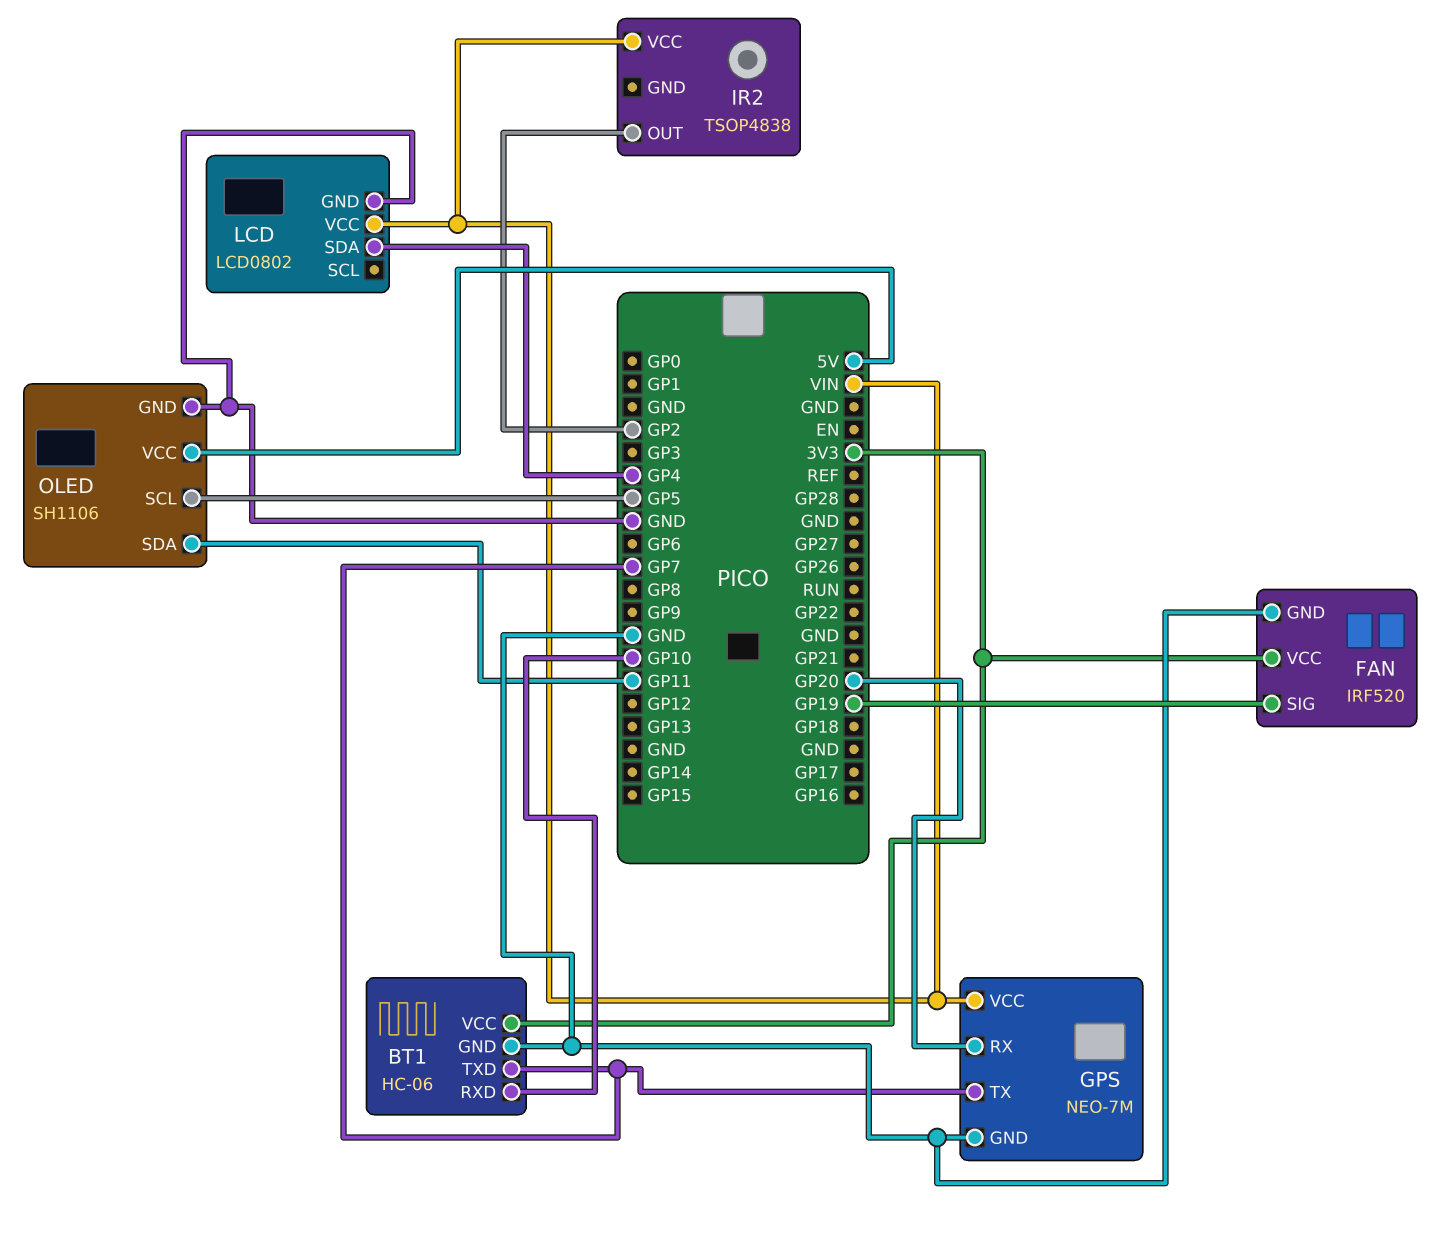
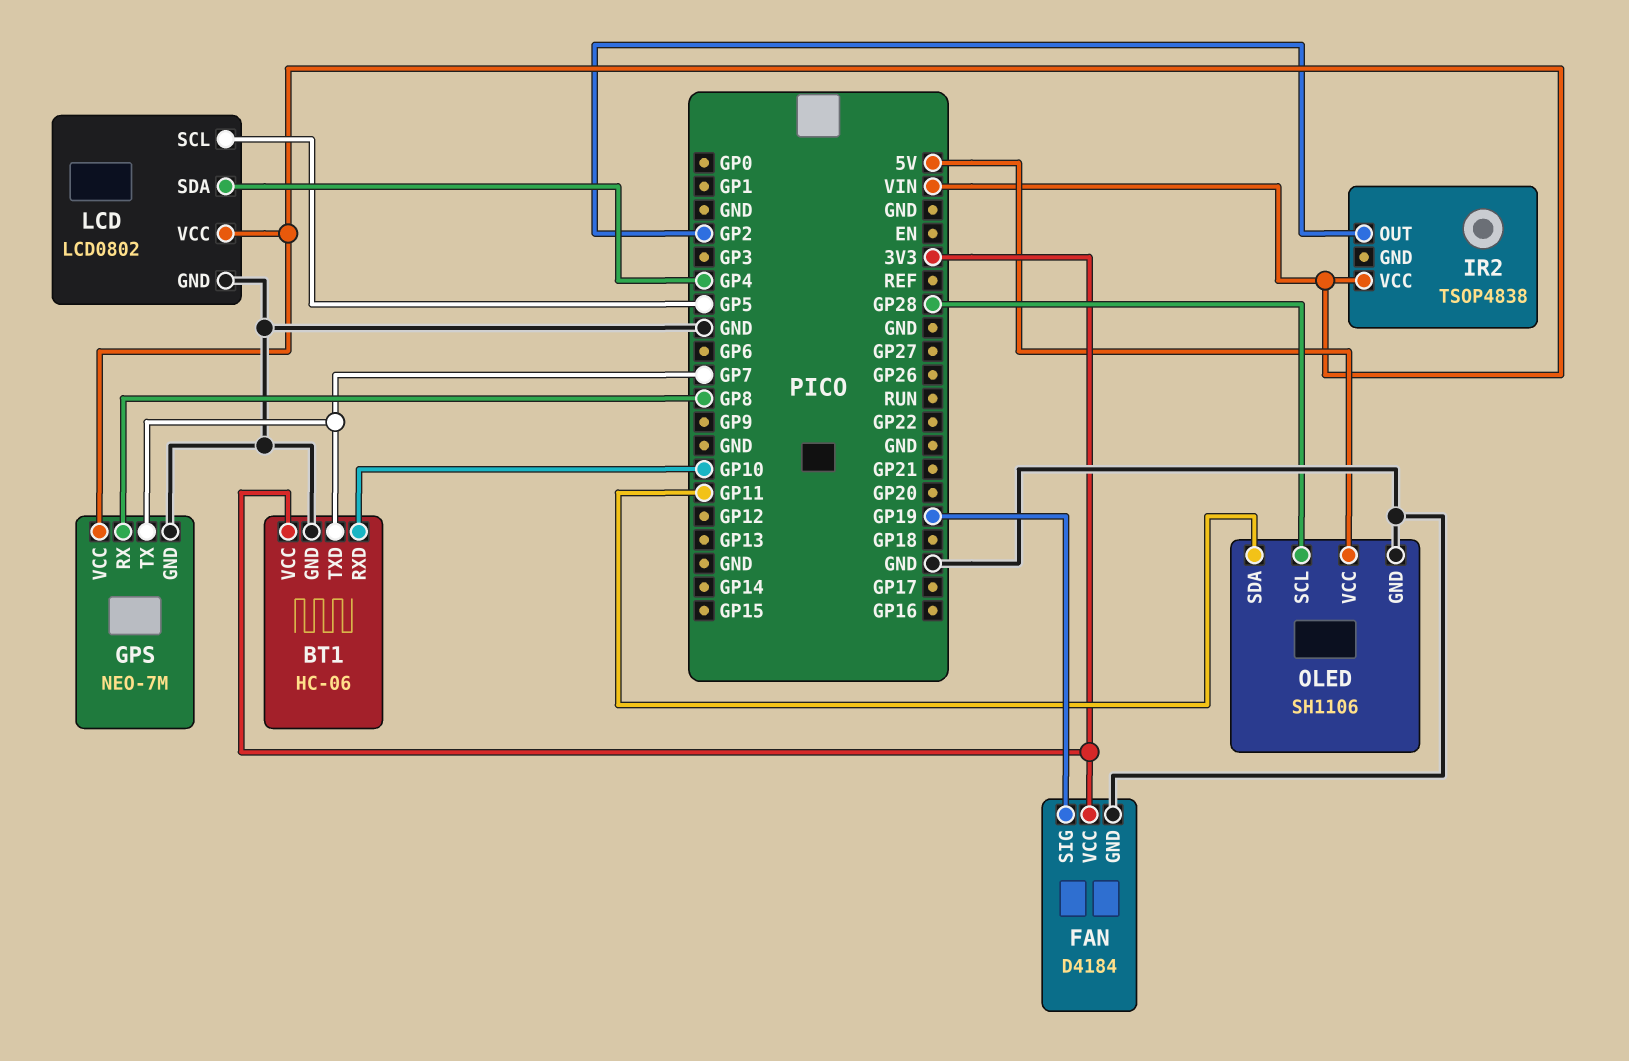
FAN: IRF520 -> D4184
GPS pin RX: GP20 -> GP8
LCD pin SCL: none -> GP5
OLED pin SCL: GP5 -> GP28

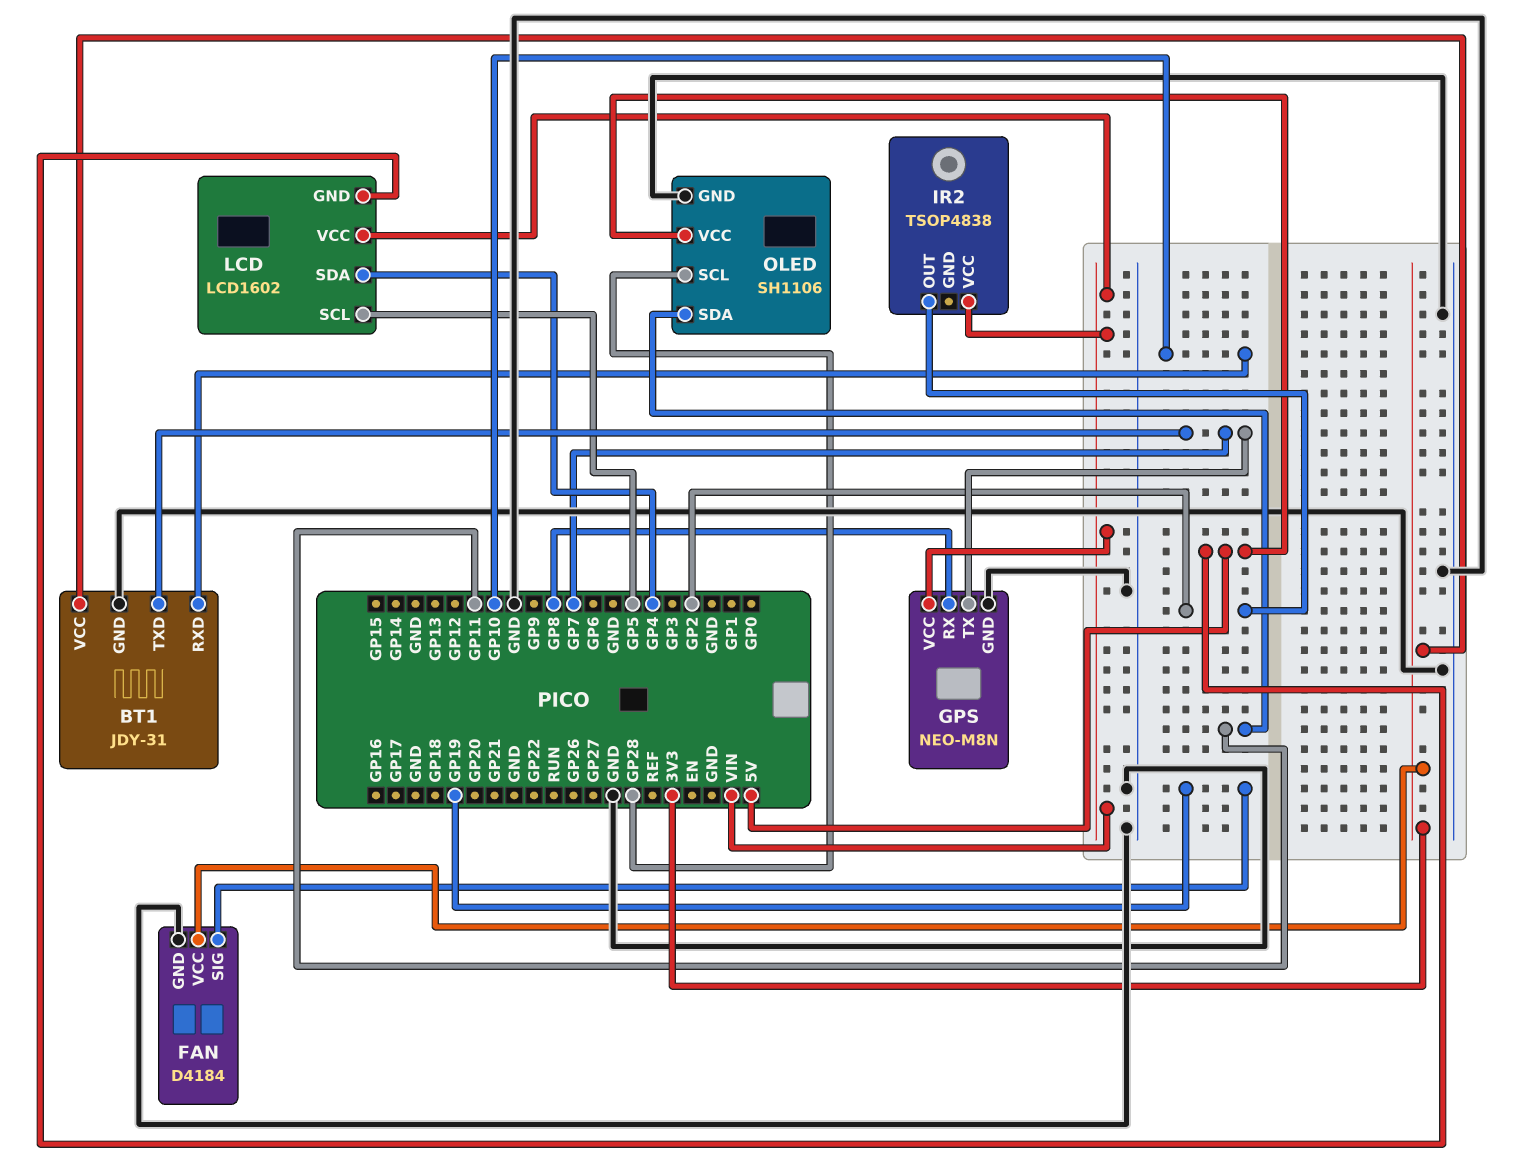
BT1: HC-06 -> JDY-31
GPS: NEO-7M -> NEO-M8N
LCD: LCD0802 -> LCD1602
LCD pin GND: GND -> 5V

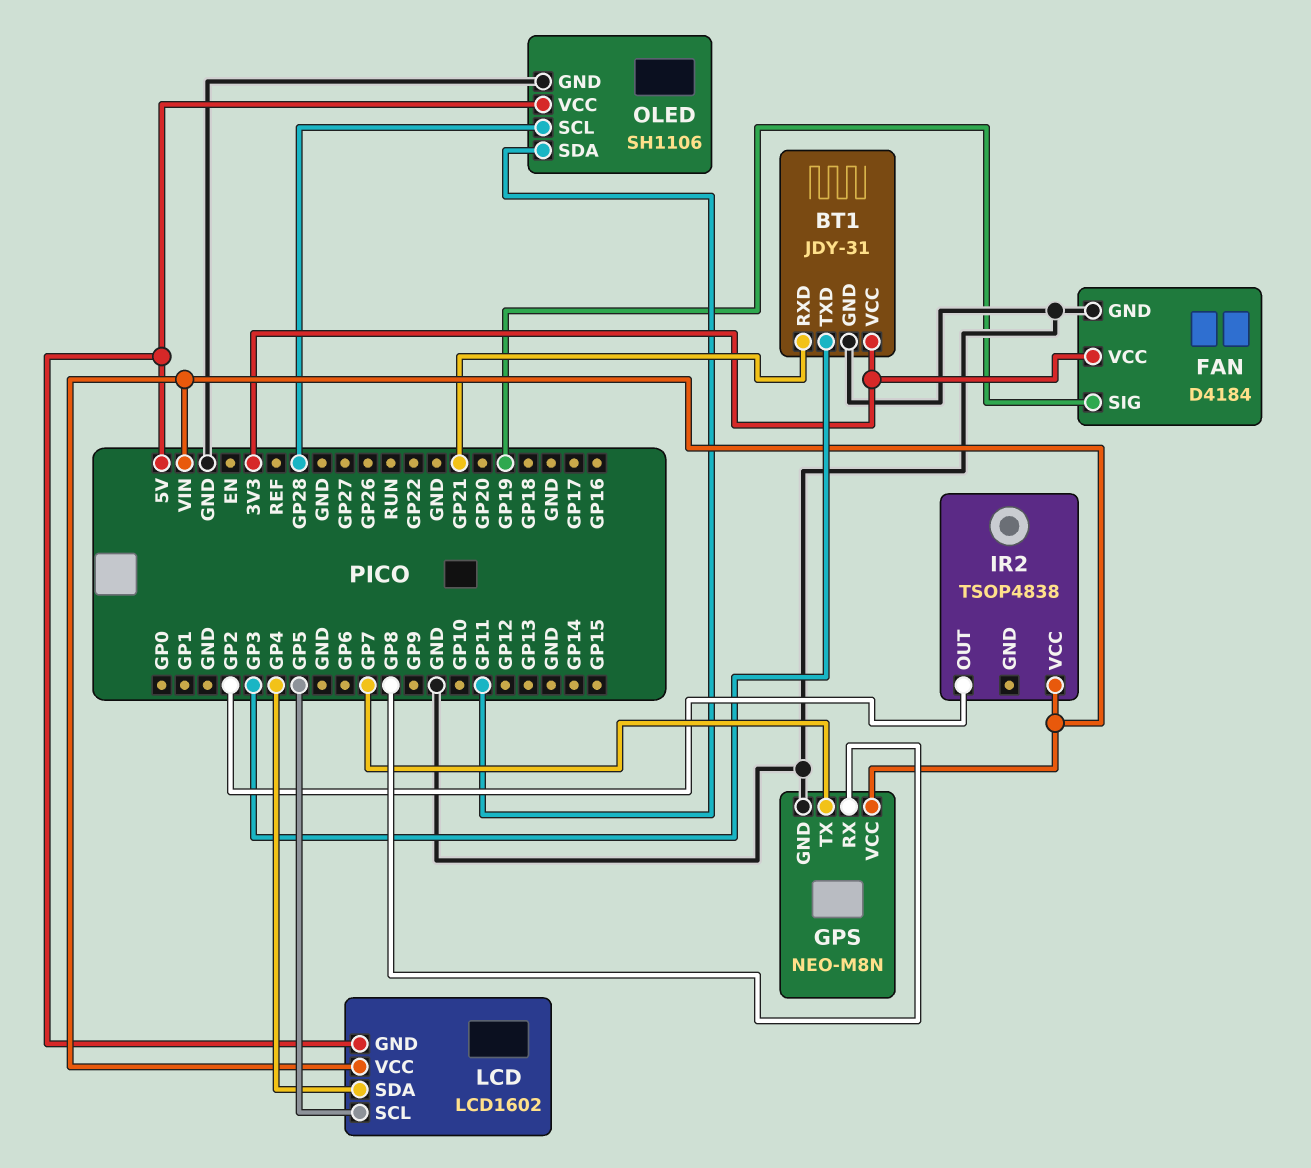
BT1 pin RXD: GP10 -> GP21
BT1 pin TXD: GP7 -> GP3

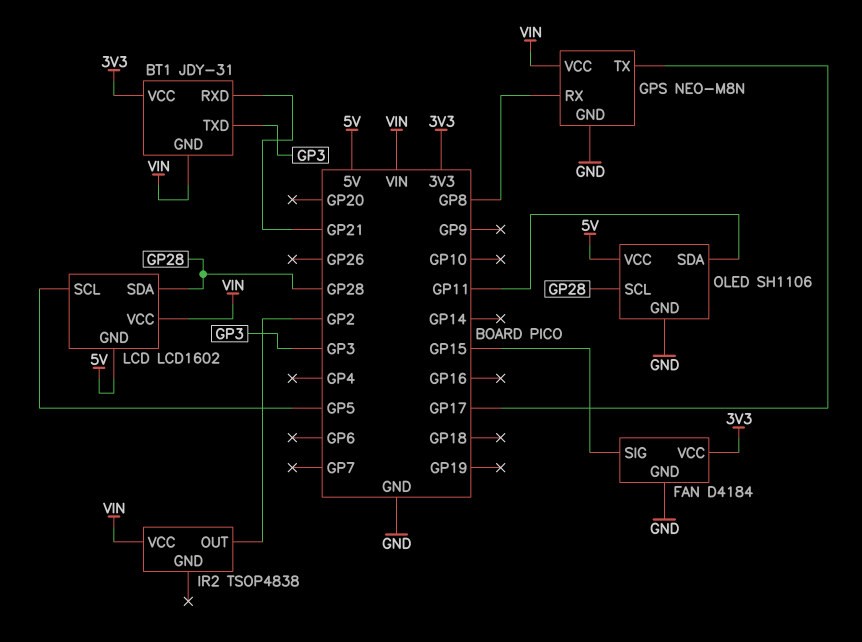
BT1 pin GND: GND -> VIN
FAN pin SIG: GP19 -> GP15
GPS pin TX: GP7 -> GP17
LCD pin SDA: GP4 -> GP28

